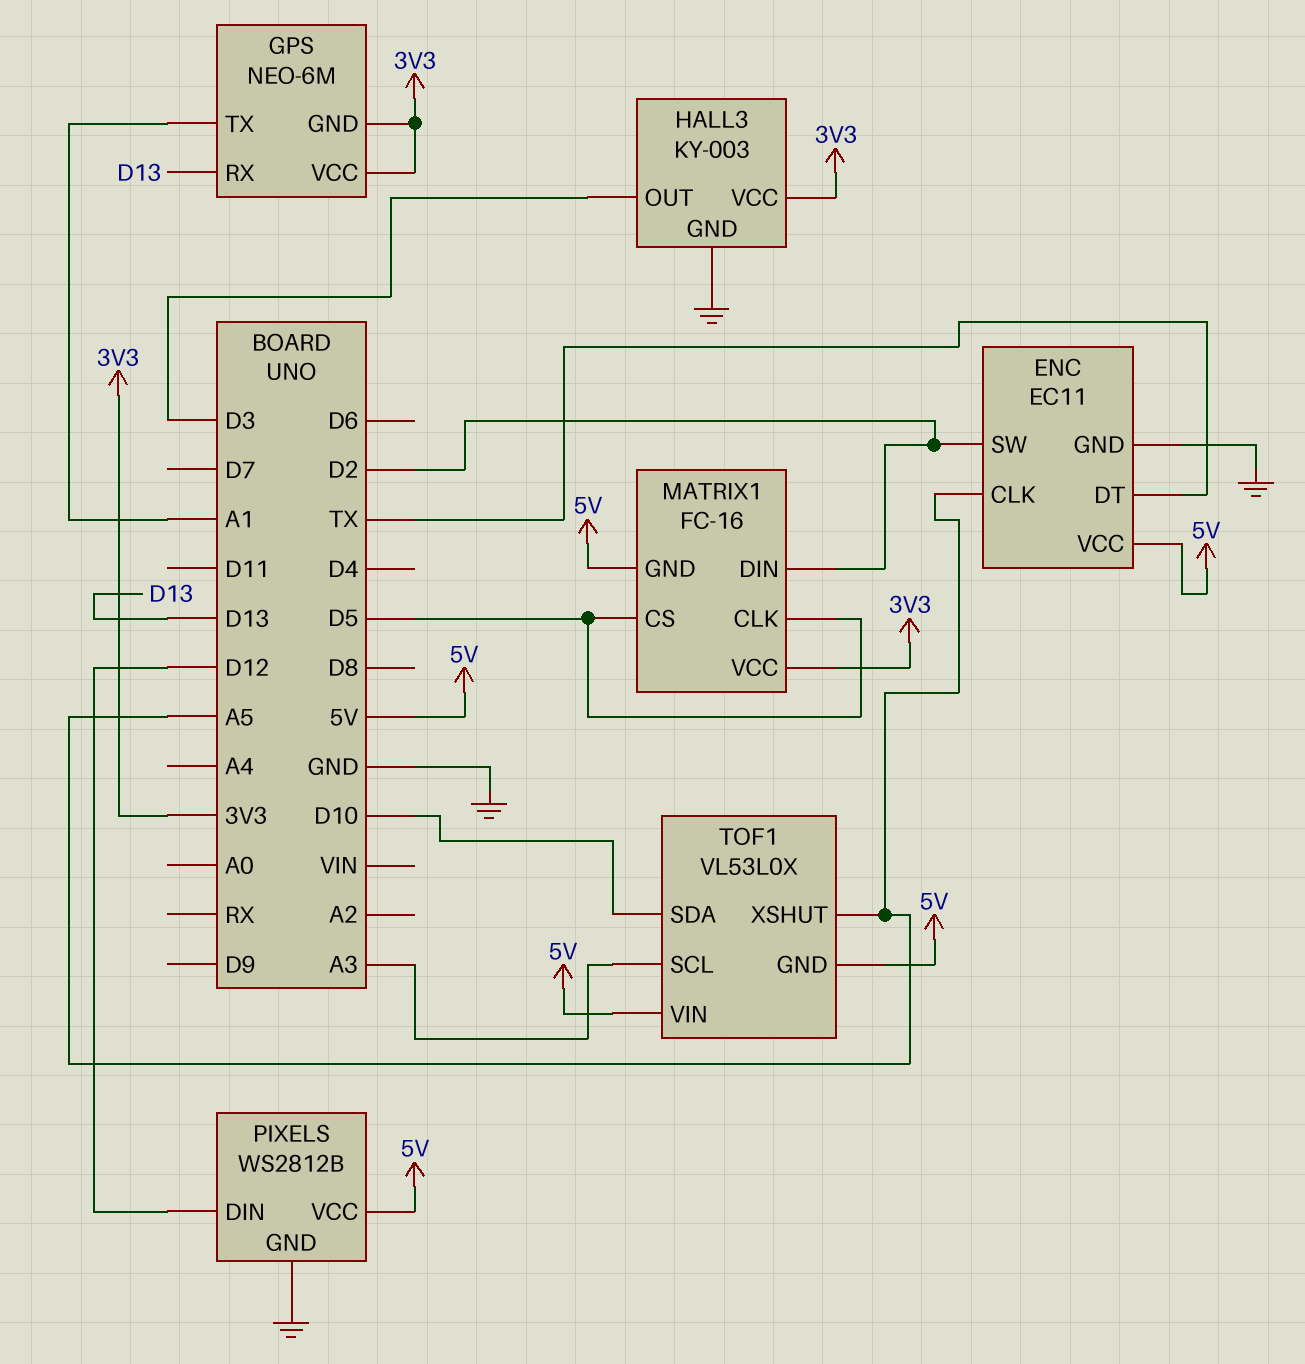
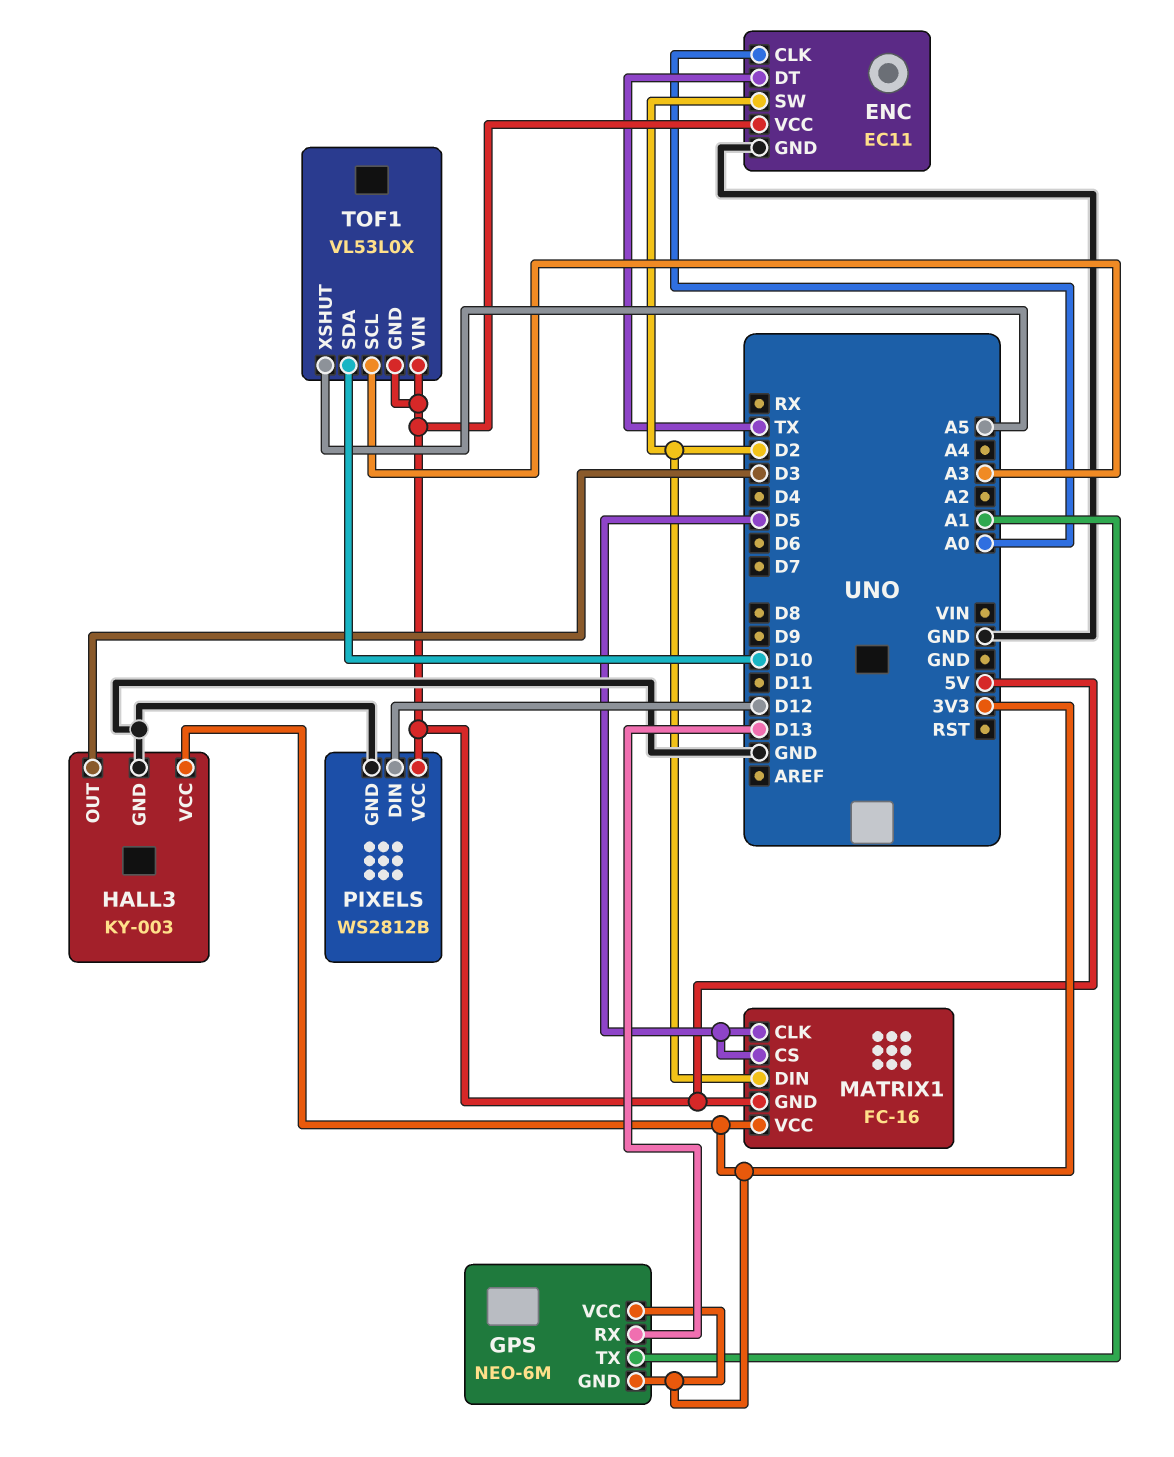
ENC pin CLK: A5 -> A0

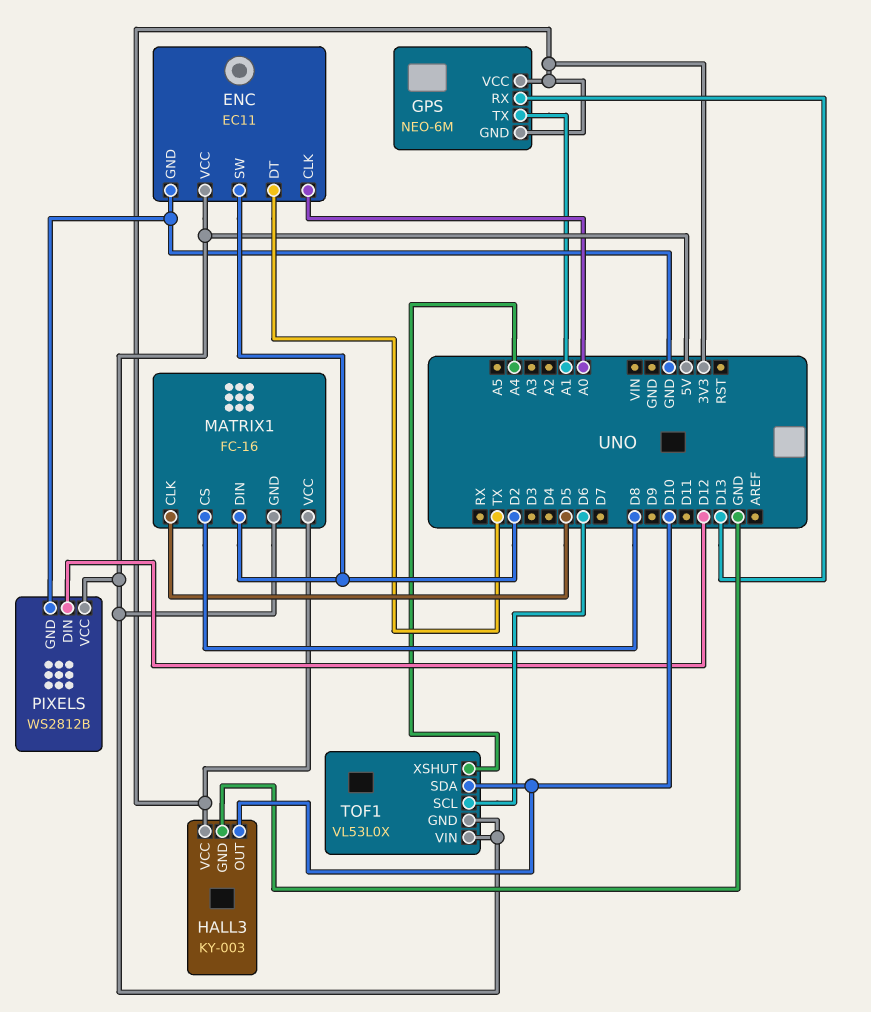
HALL3 pin OUT: D3 -> D10
MATRIX1 pin CS: D5 -> D8
TOF1 pin SCL: A3 -> D6
TOF1 pin XSHUT: A5 -> A4

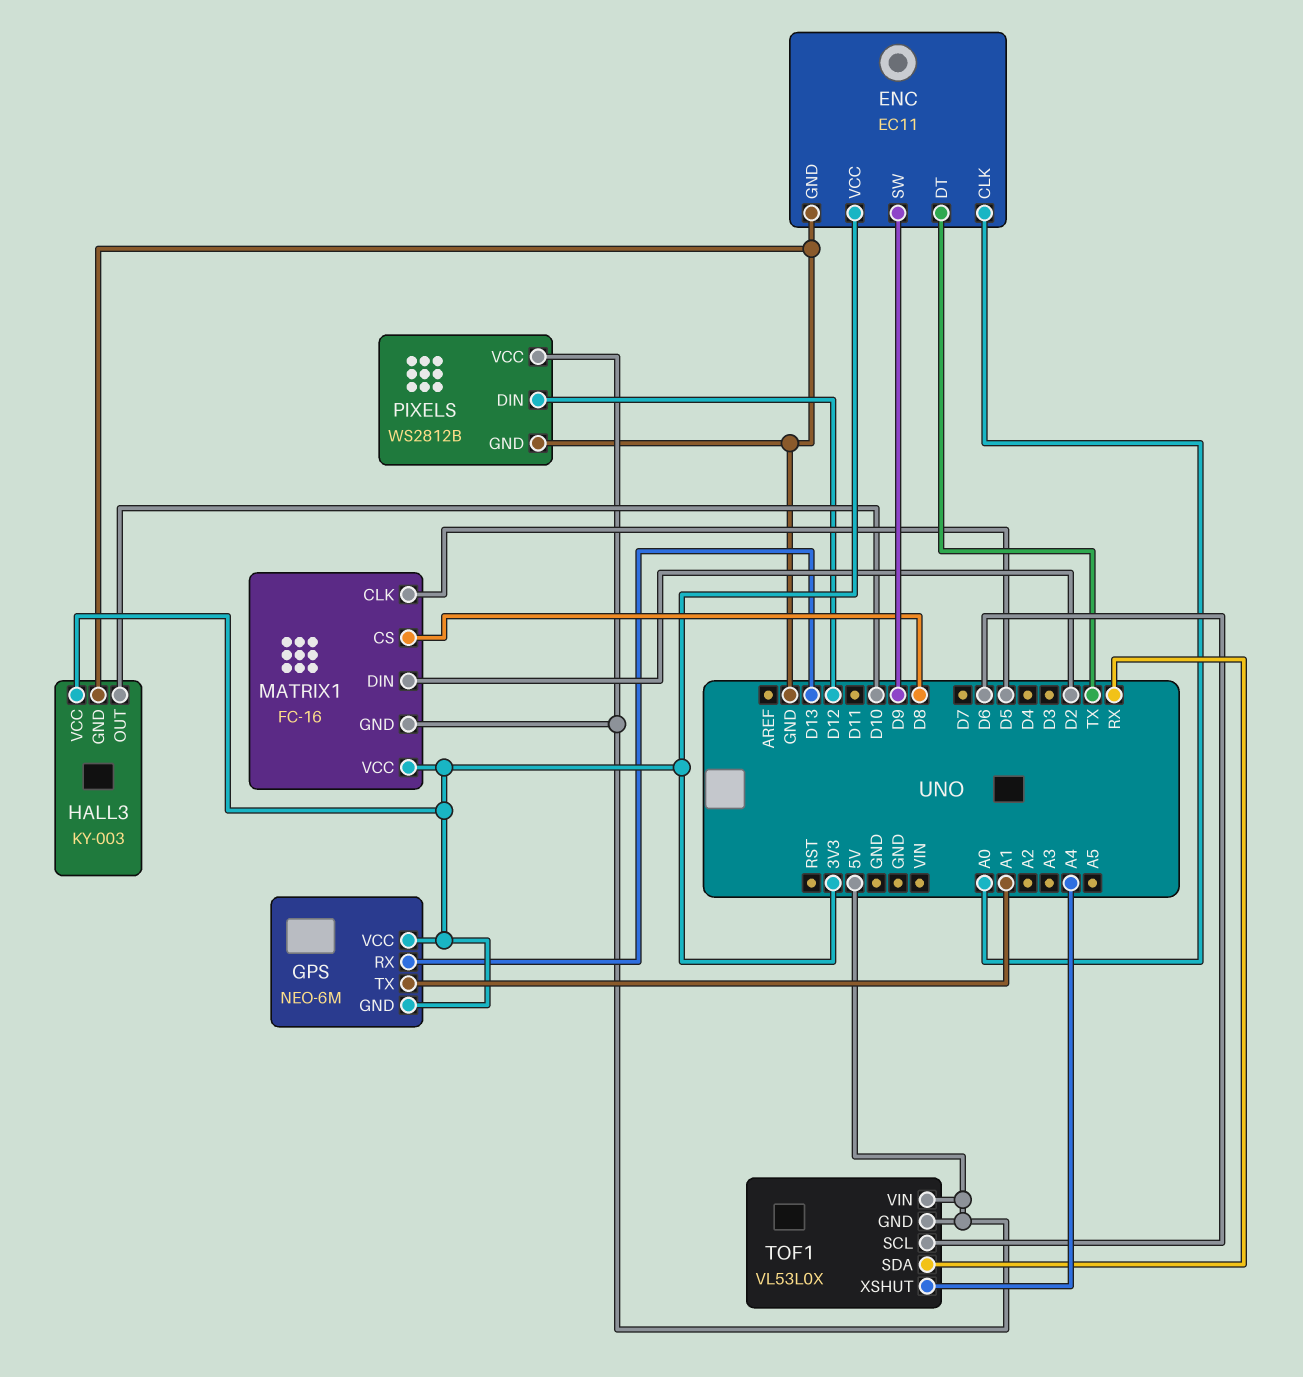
ENC pin SW: D2 -> D9
ENC pin VCC: 5V -> 3V3
TOF1 pin SDA: D10 -> RX

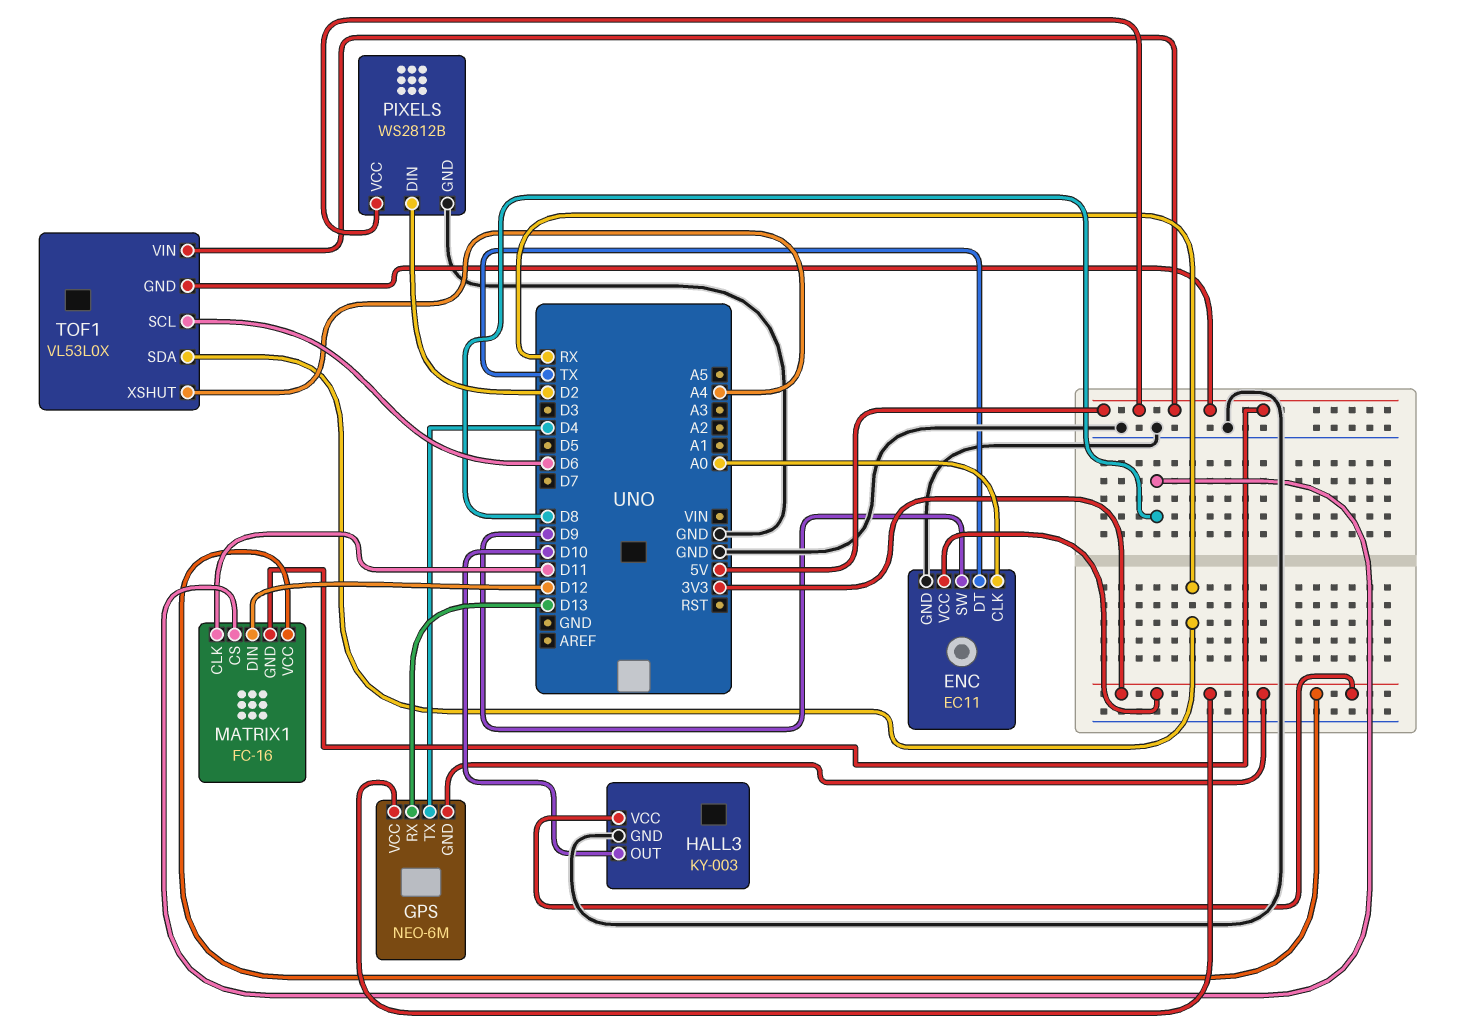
GPS pin TX: A1 -> D4
MATRIX1 pin CLK: D5 -> D11
MATRIX1 pin DIN: D2 -> D12
PIXELS pin DIN: D12 -> D2

